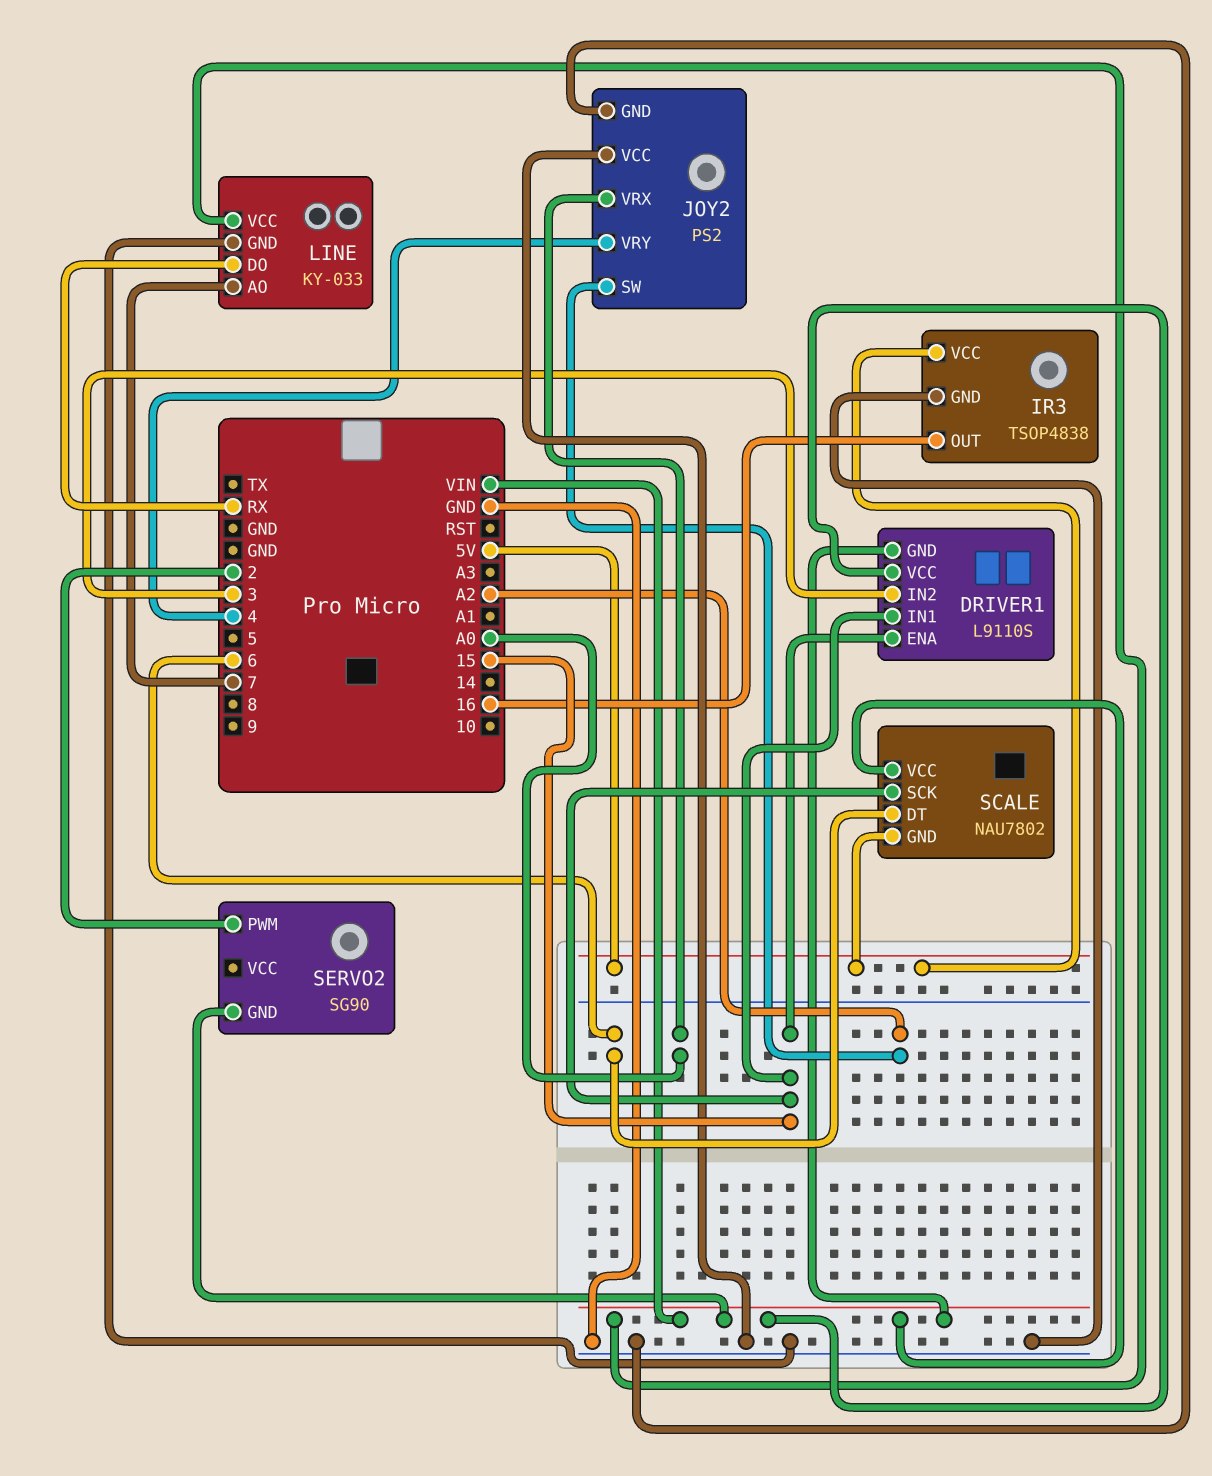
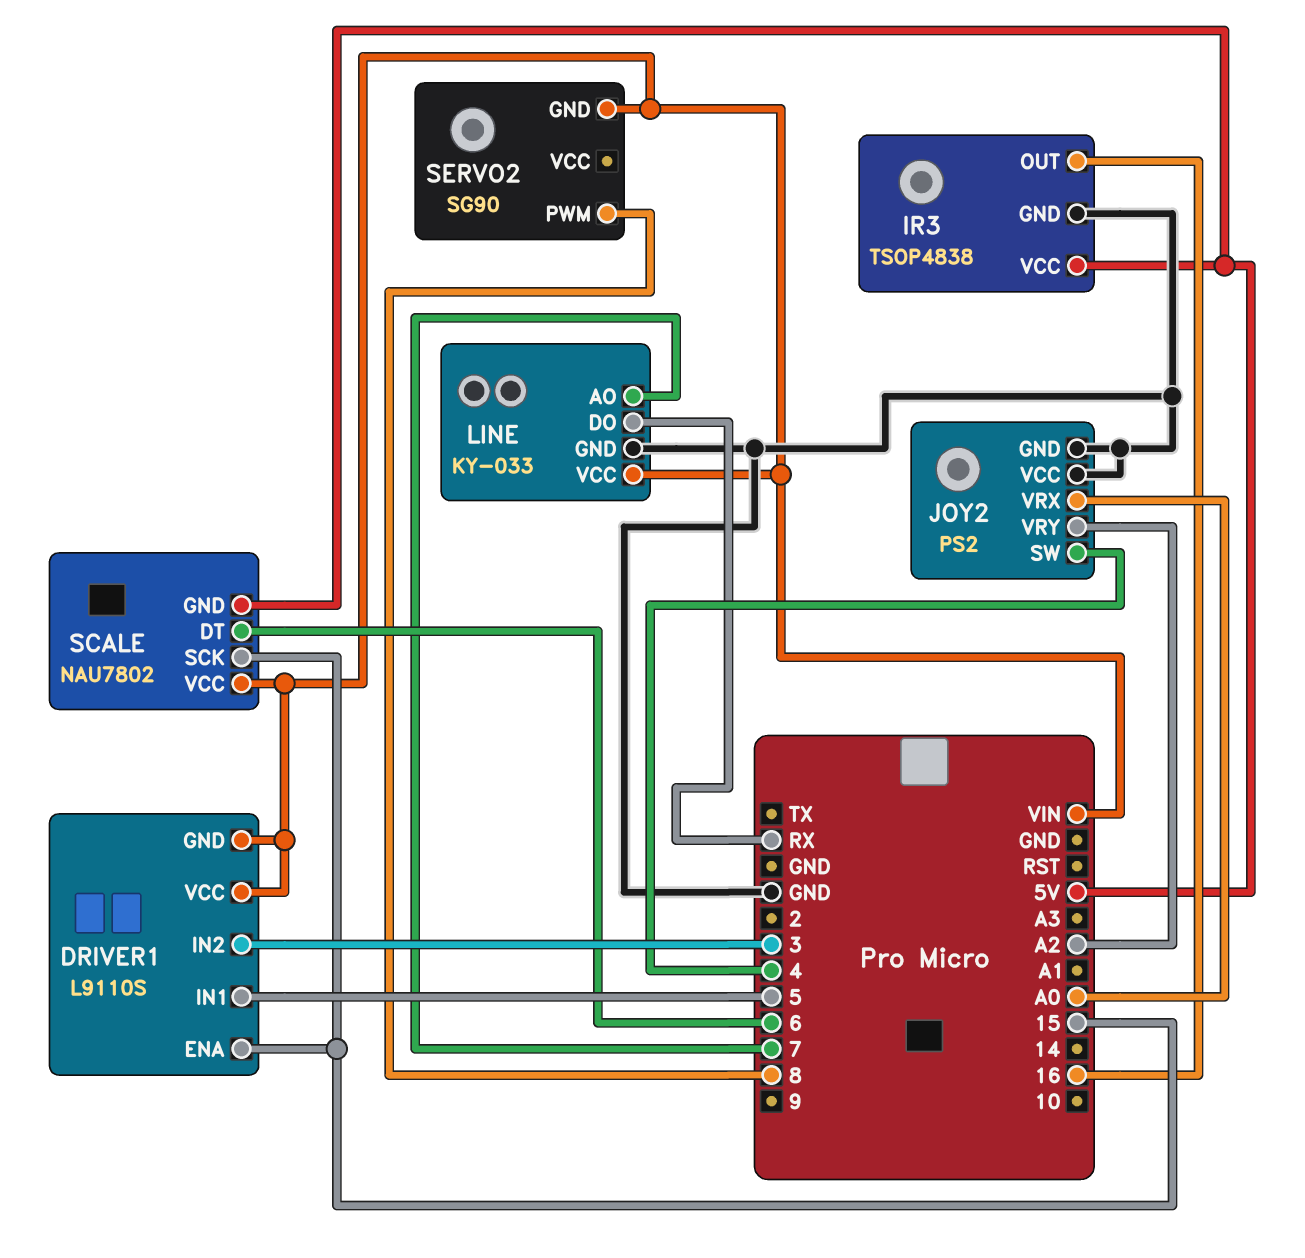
DRIVER1 pin IN1: 15 -> 5
JOY2 pin SW: A2 -> 4
JOY2 pin VRY: 4 -> A2
SERVO2 pin PWM: 2 -> 8

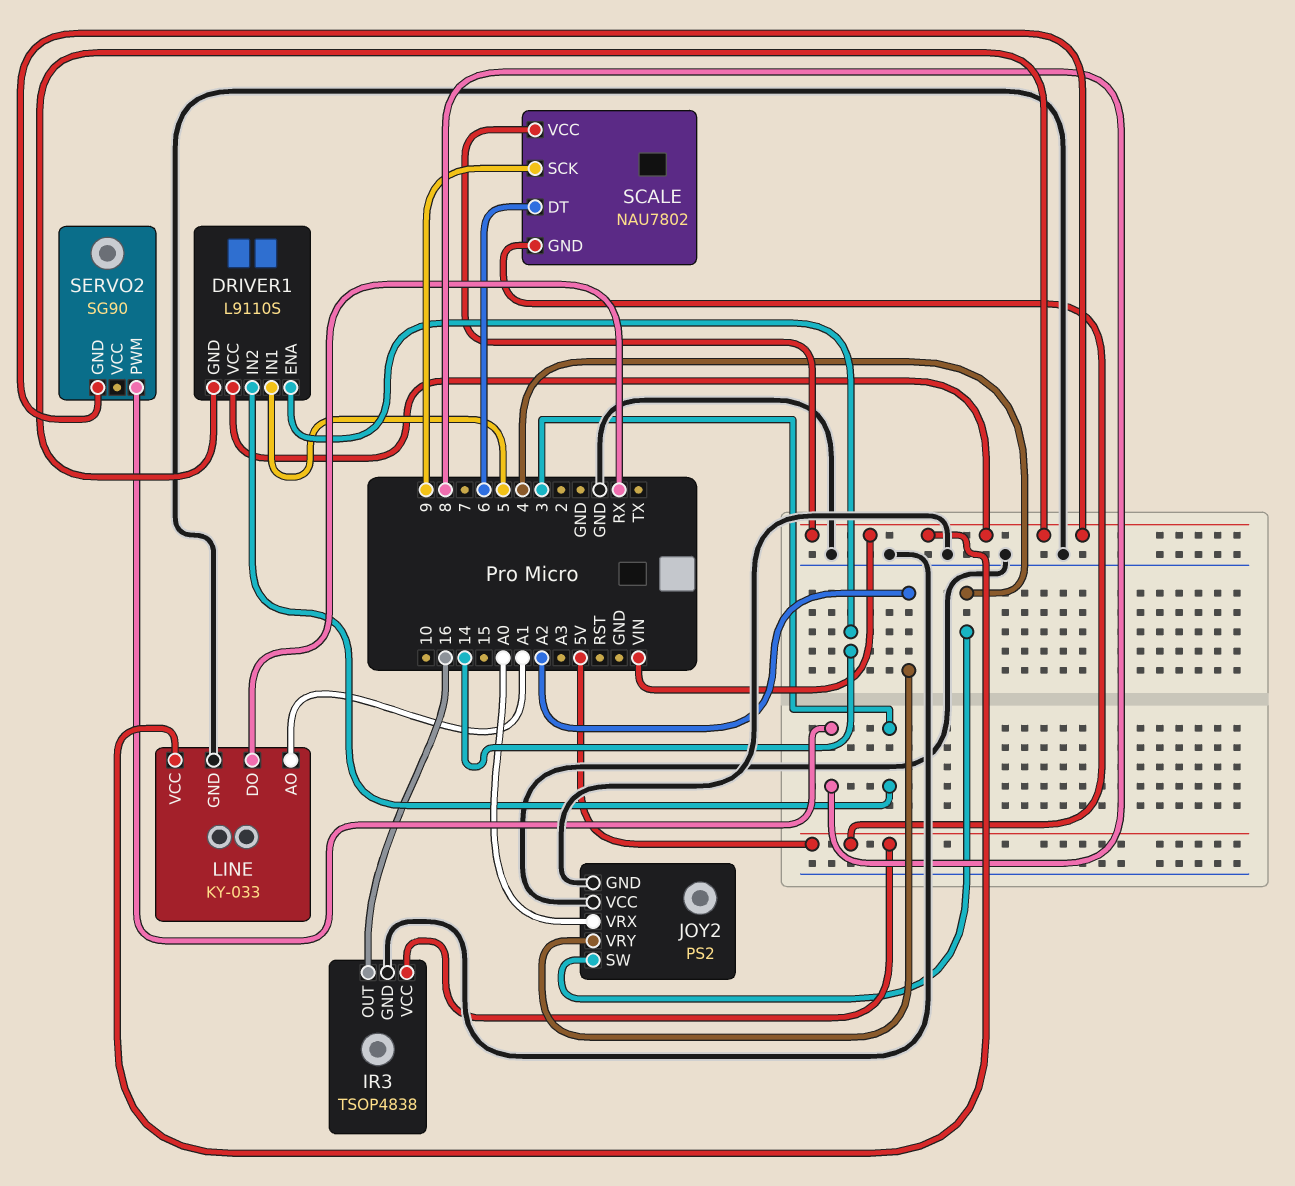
DRIVER1 pin ENA: 15 -> 14
LINE pin AO: 7 -> A1
SCALE pin SCK: 15 -> 9

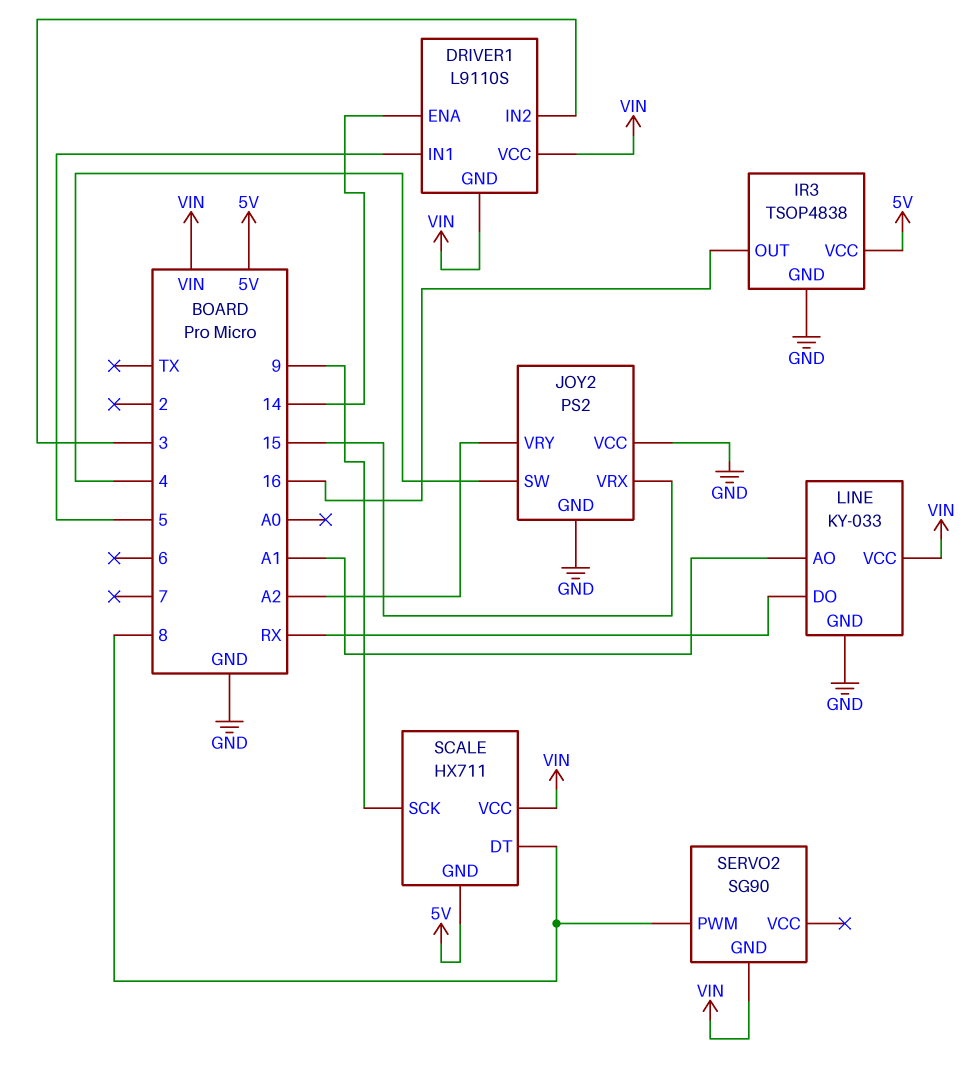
JOY2 pin VRX: A0 -> 15
SCALE: NAU7802 -> HX711
SCALE pin DT: 6 -> 8

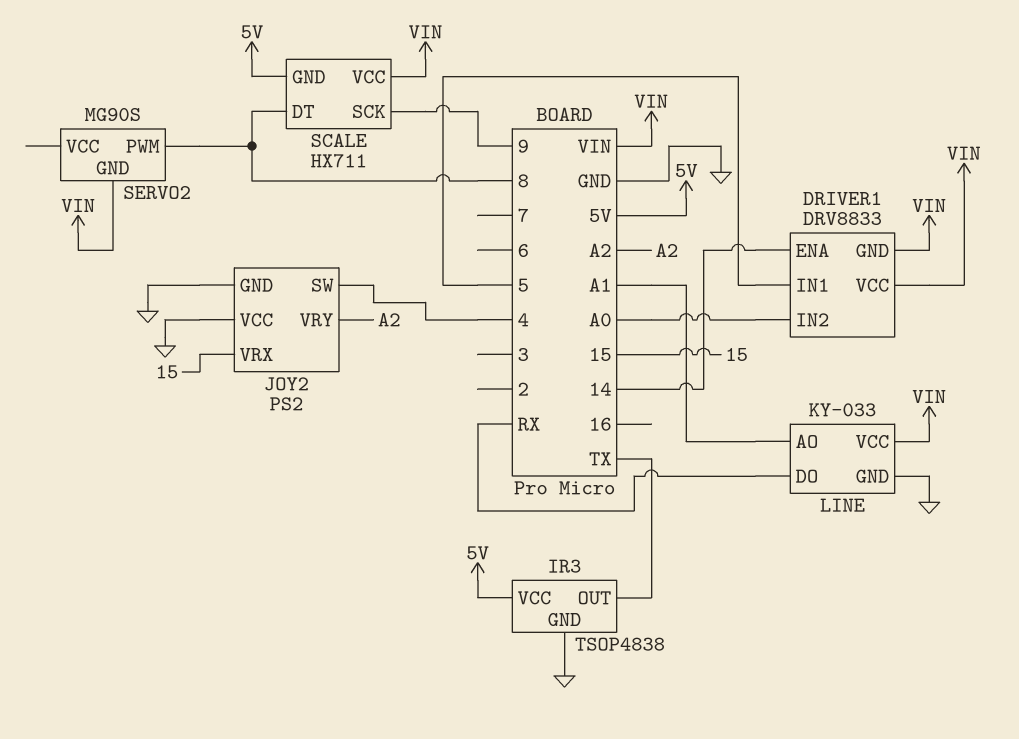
DRIVER1: L9110S -> DRV8833
DRIVER1 pin IN2: 3 -> A0
IR3 pin OUT: 16 -> TX
SERVO2: SG90 -> MG90S

